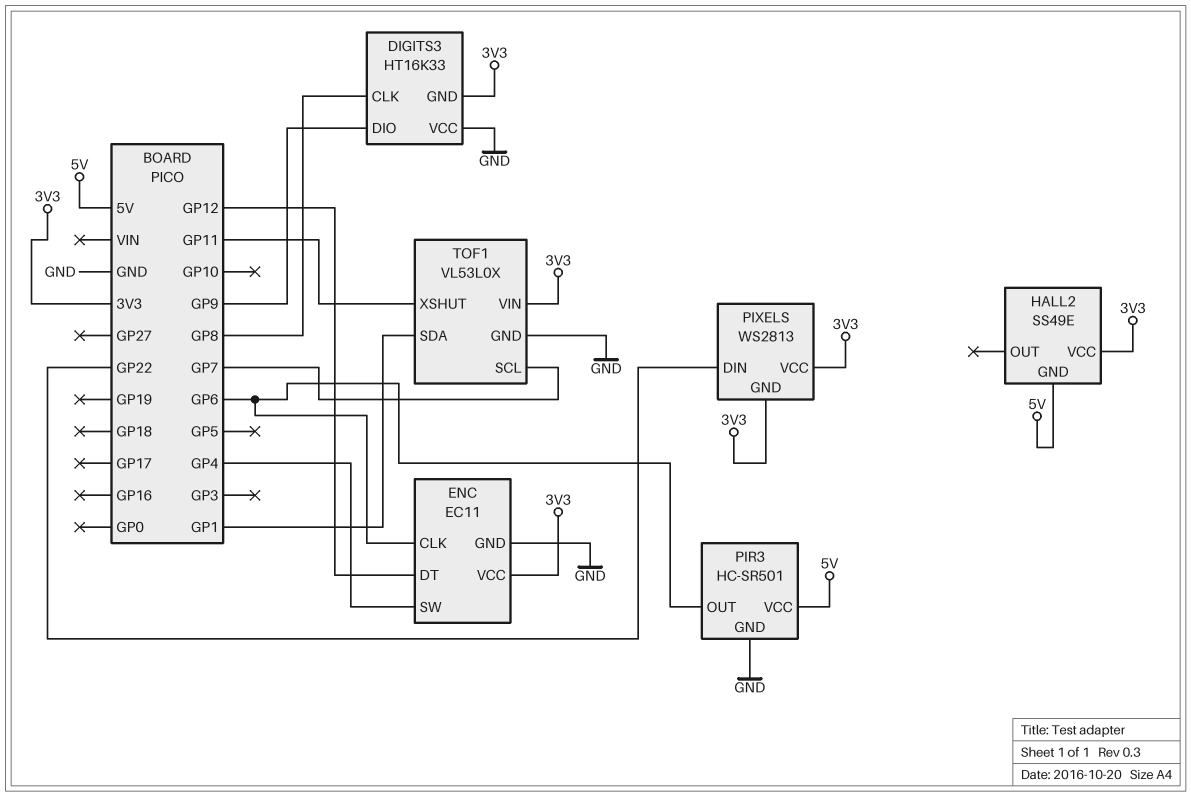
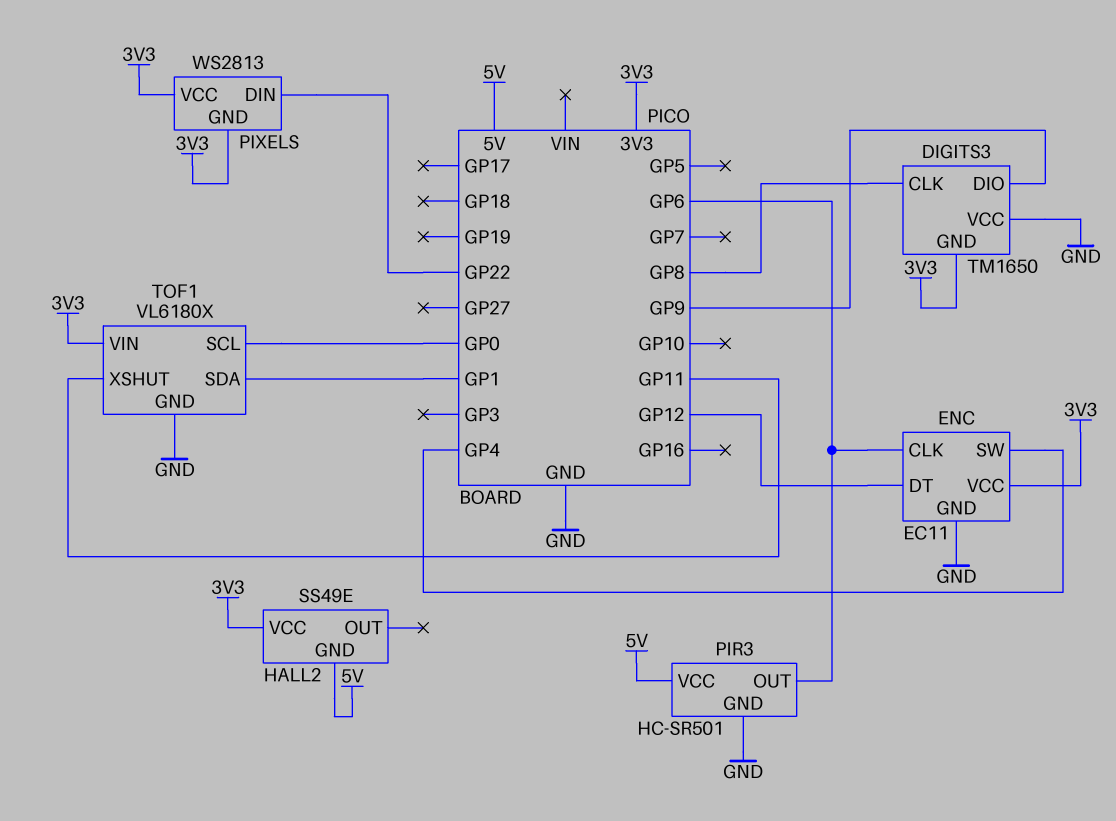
DIGITS3: HT16K33 -> TM1650
TOF1: VL53L0X -> VL6180X
TOF1 pin SCL: GP7 -> GP0

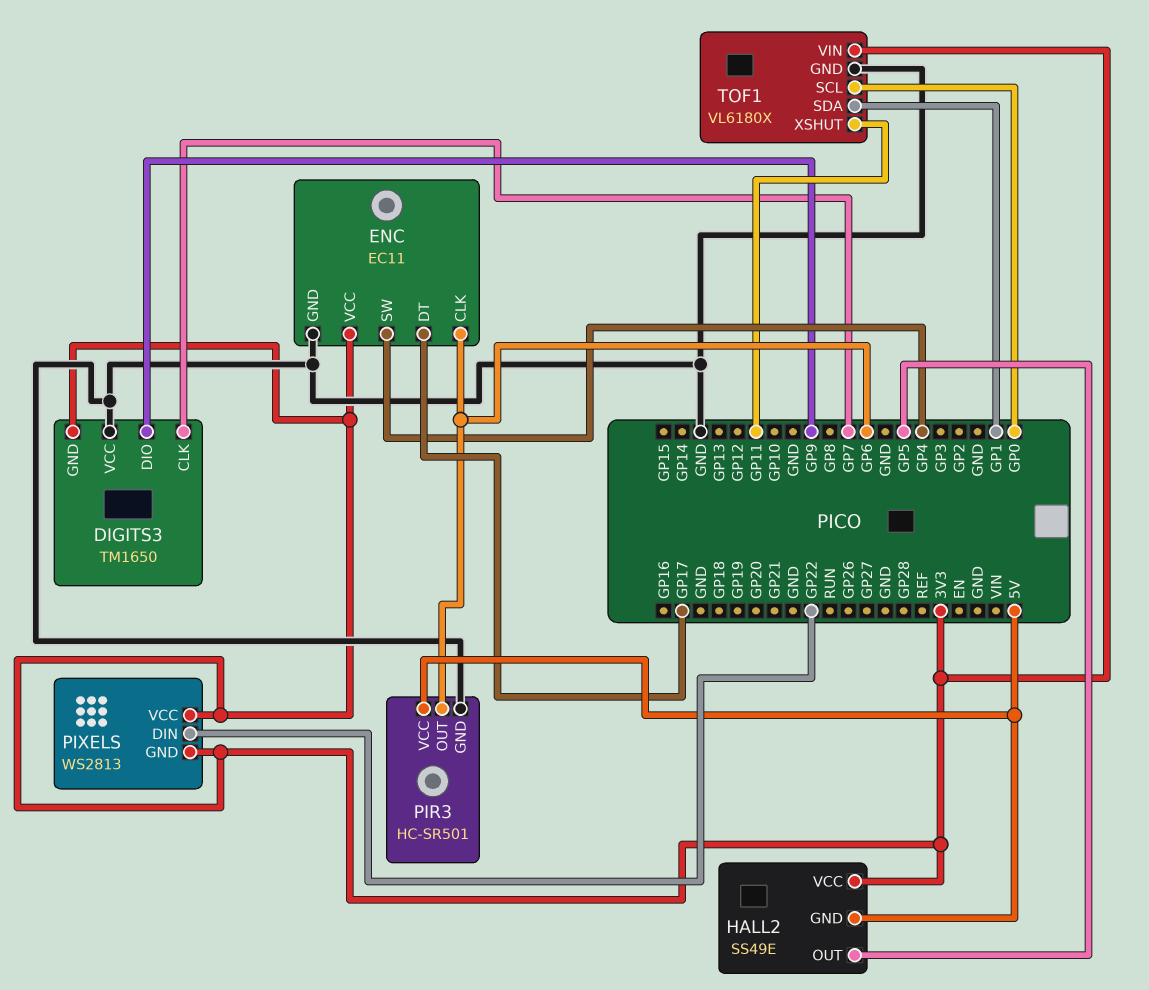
DIGITS3 pin CLK: GP8 -> GP7
ENC pin DT: GP12 -> GP17
HALL2 pin OUT: none -> GP5

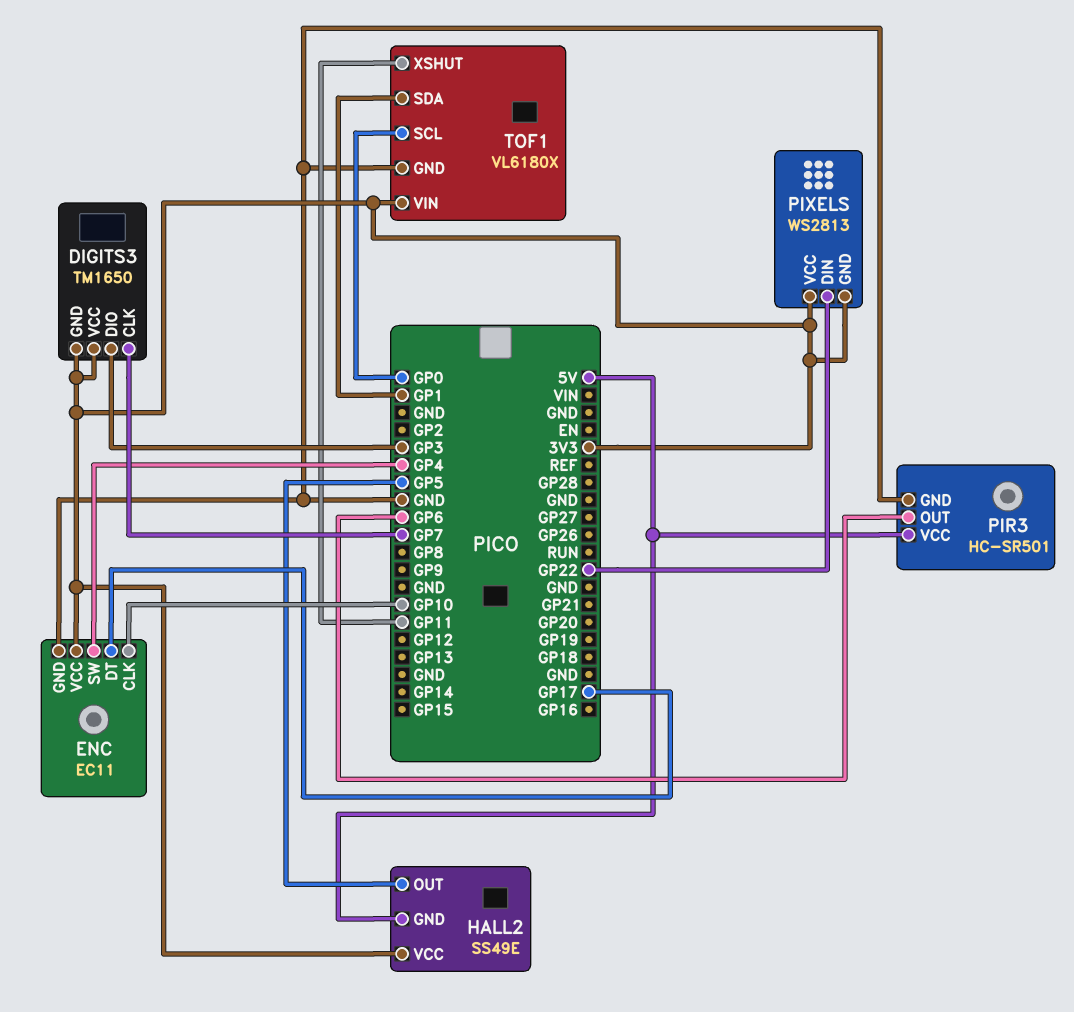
DIGITS3 pin DIO: GP9 -> GP3
DIGITS3 pin VCC: GND -> 3V3
ENC pin CLK: GP6 -> GP10

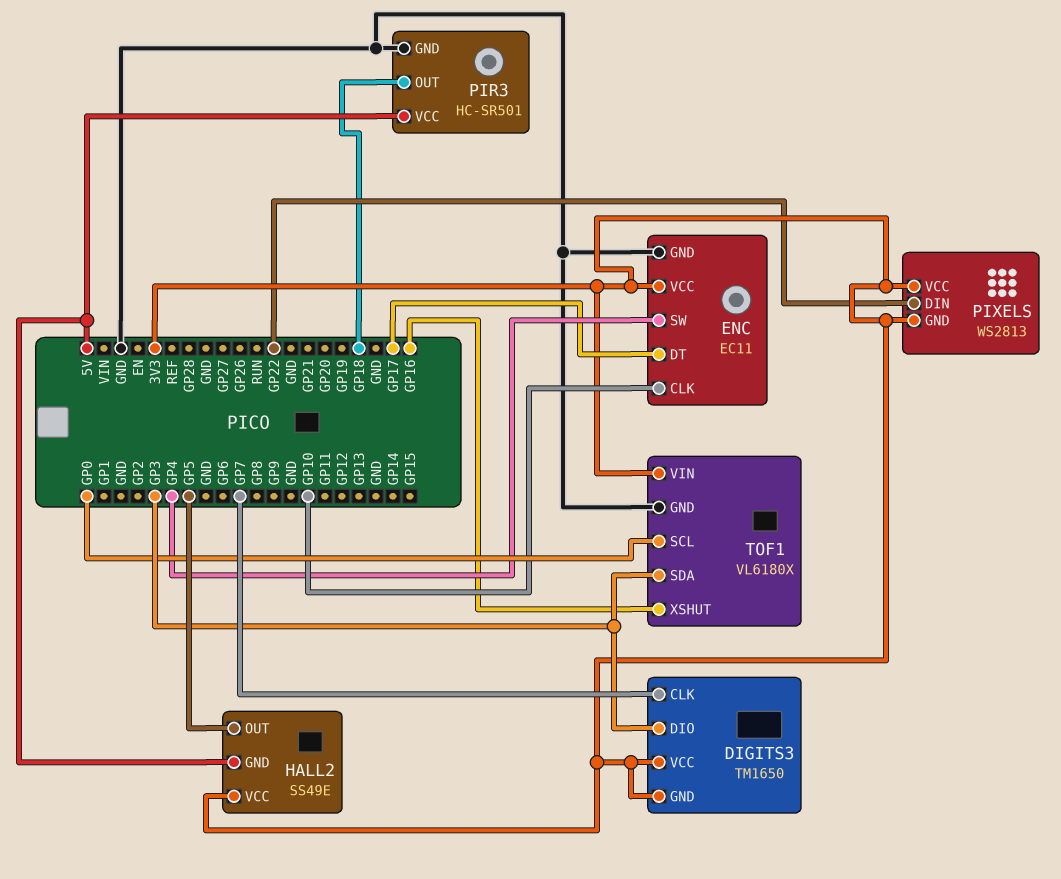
PIR3 pin OUT: GP6 -> GP18
TOF1 pin SDA: GP1 -> GP3
TOF1 pin XSHUT: GP11 -> GP16

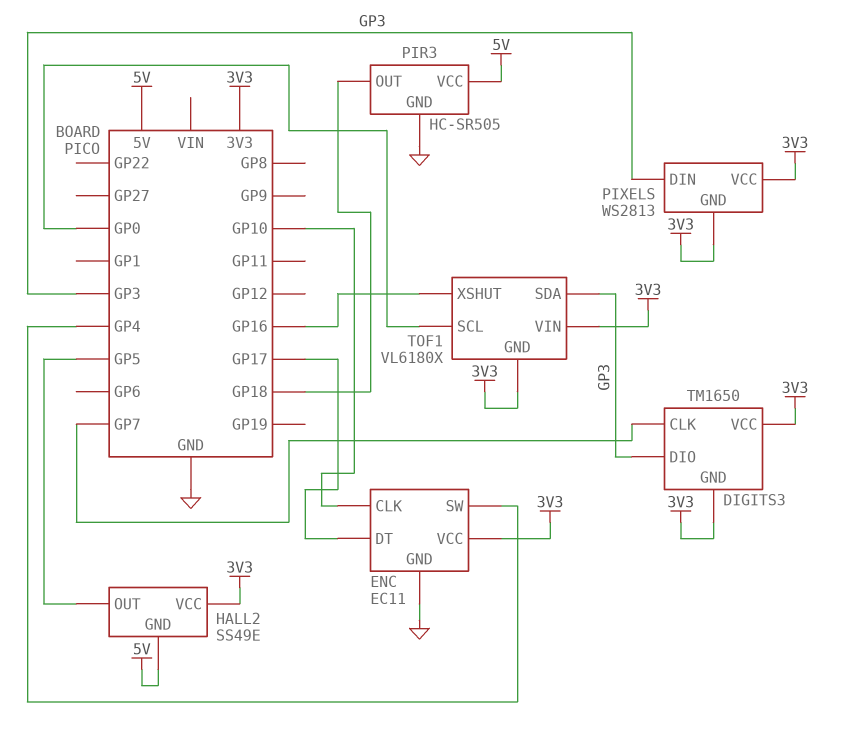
PIR3: HC-SR501 -> HC-SR505
PIXELS pin DIN: GP22 -> GP3
TOF1 pin GND: GND -> 3V3

